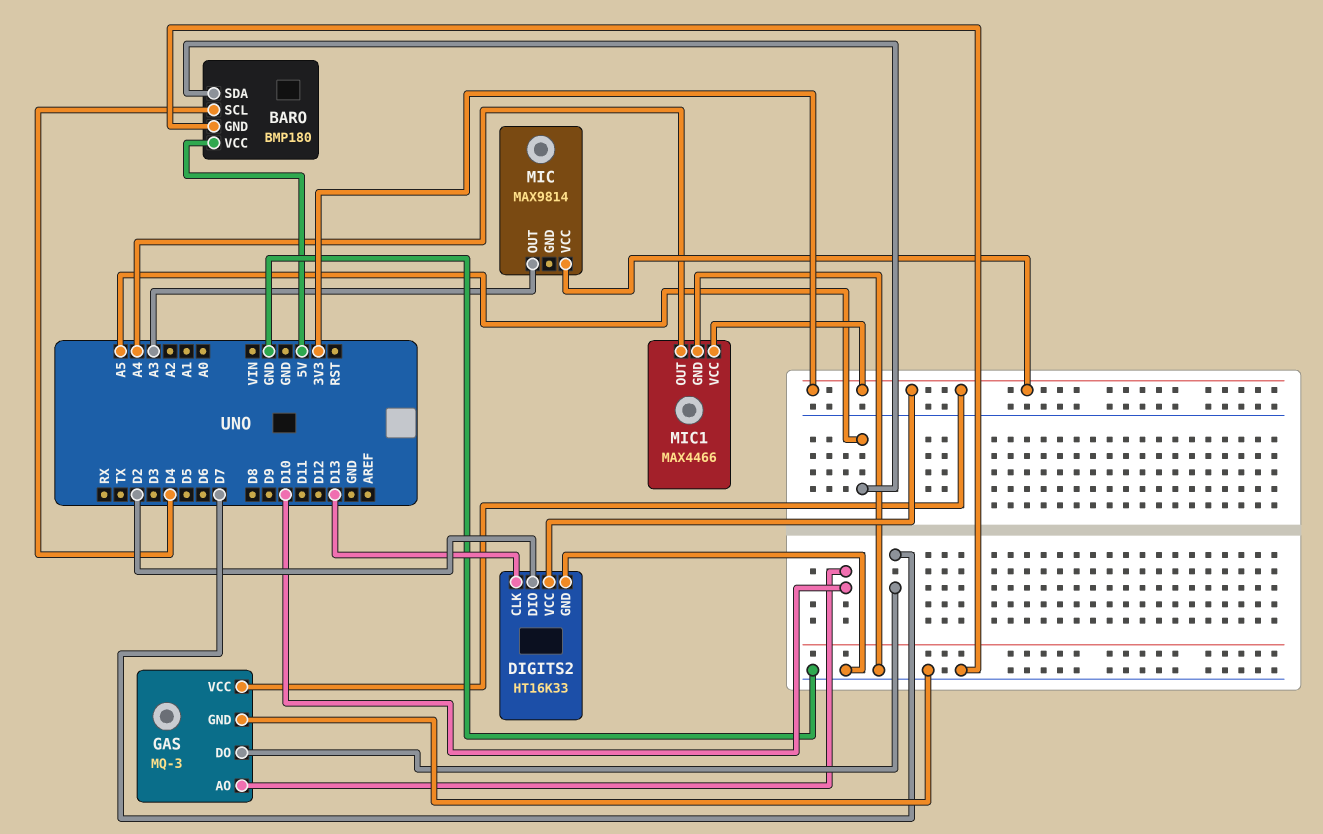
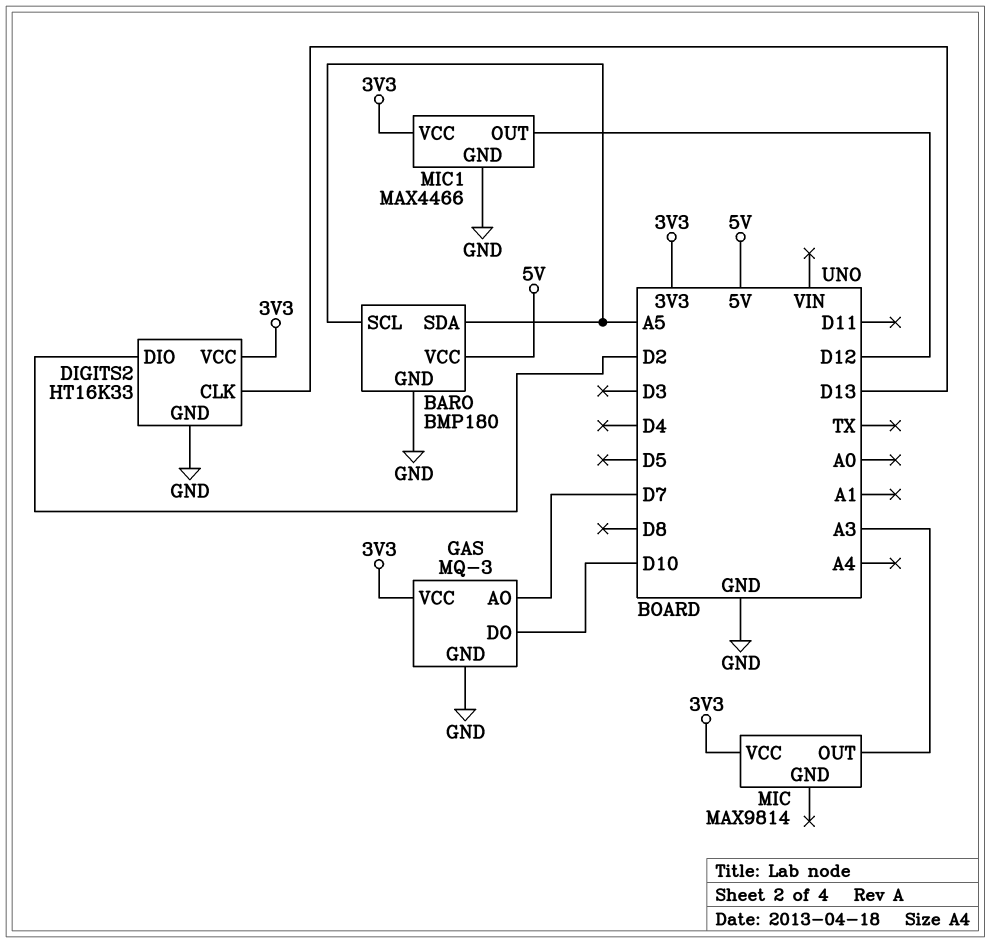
BARO pin SCL: D4 -> A5
GAS pin AO: D10 -> D7
GAS pin DO: D7 -> D10
MIC1 pin OUT: A4 -> D12

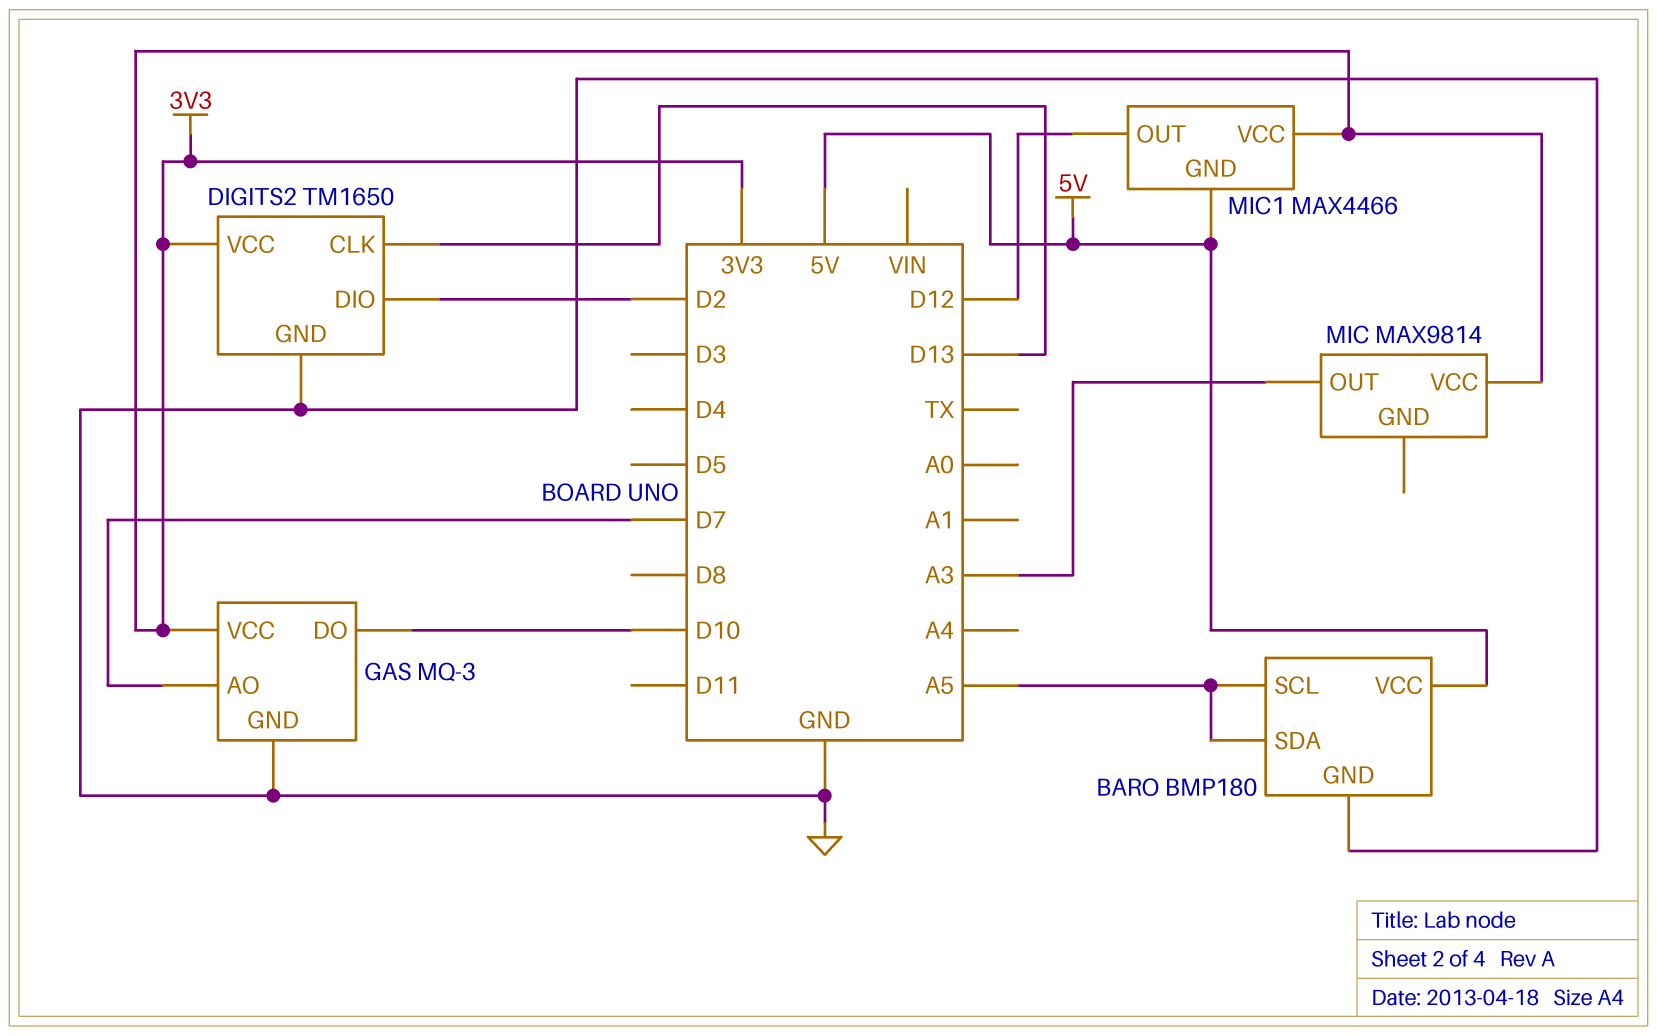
DIGITS2: HT16K33 -> TM1650
MIC1 pin GND: GND -> 5V

